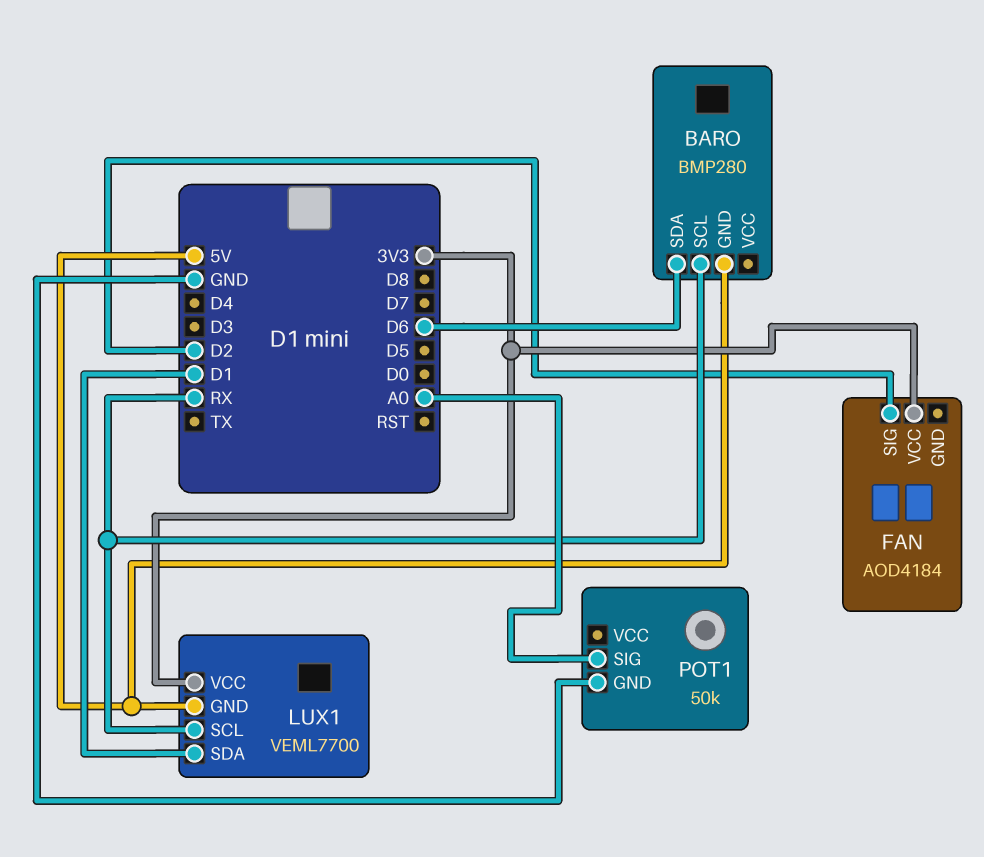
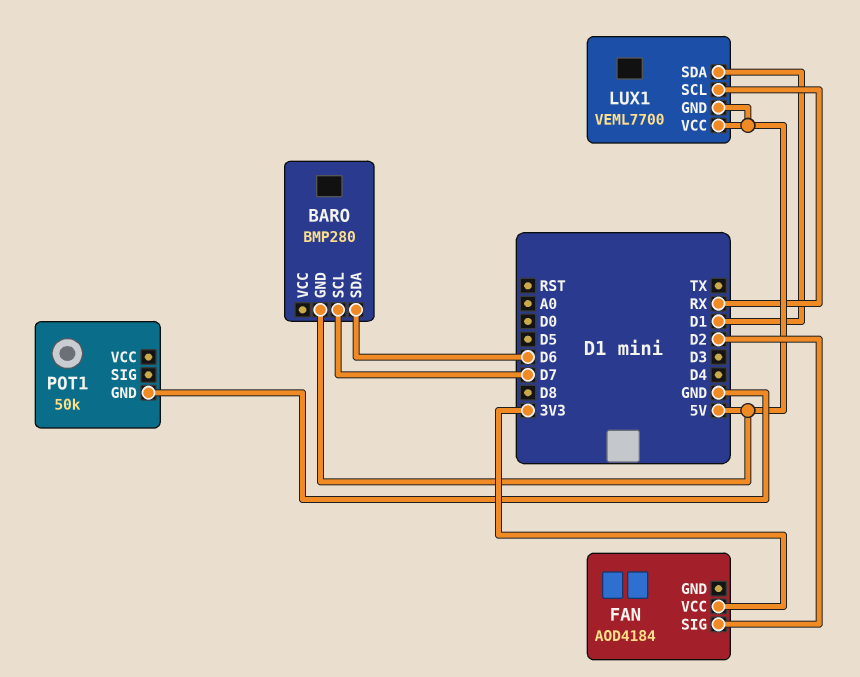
BARO pin SCL: RX -> D7
LUX1 pin VCC: 3V3 -> 5V
POT1 pin SIG: A0 -> none

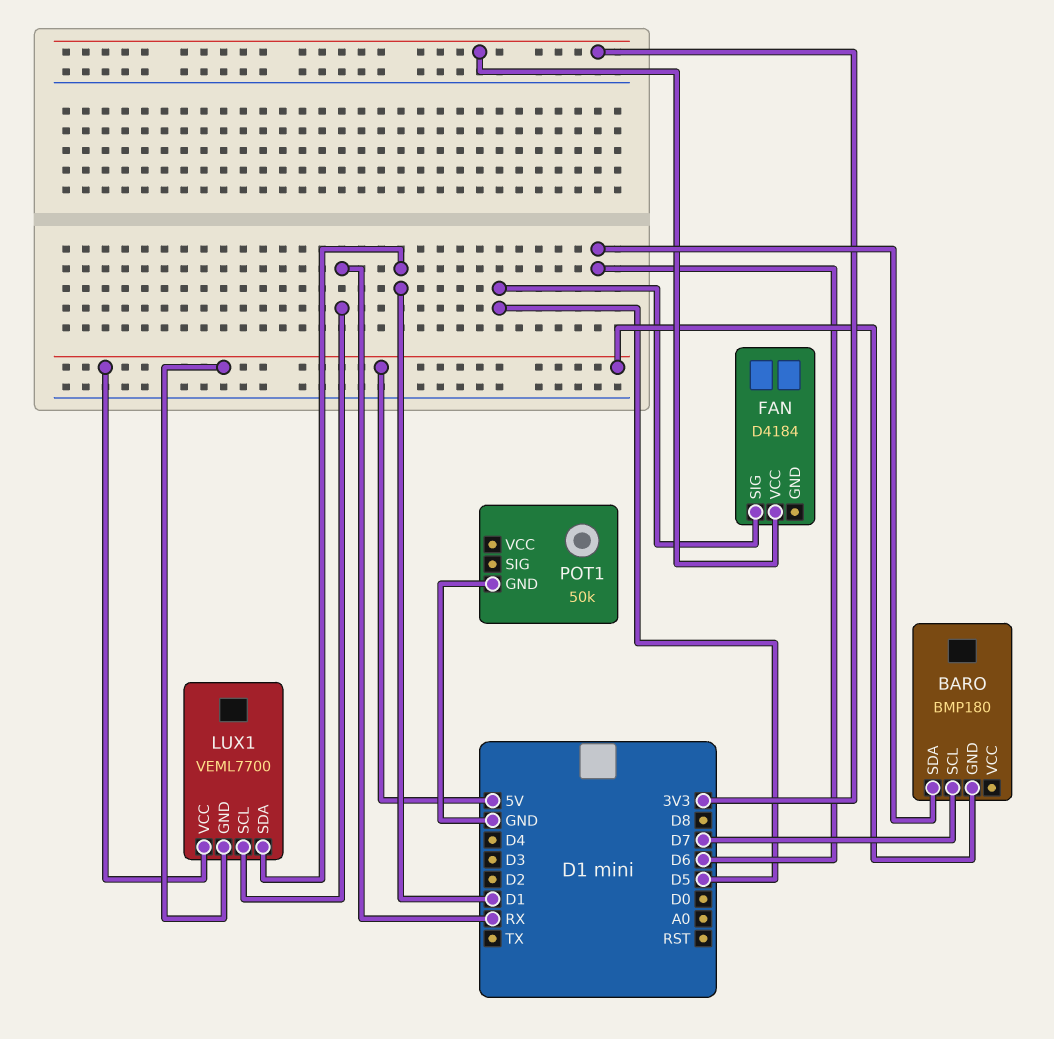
BARO: BMP280 -> BMP180
FAN: AOD4184 -> D4184
FAN pin SIG: D2 -> D5

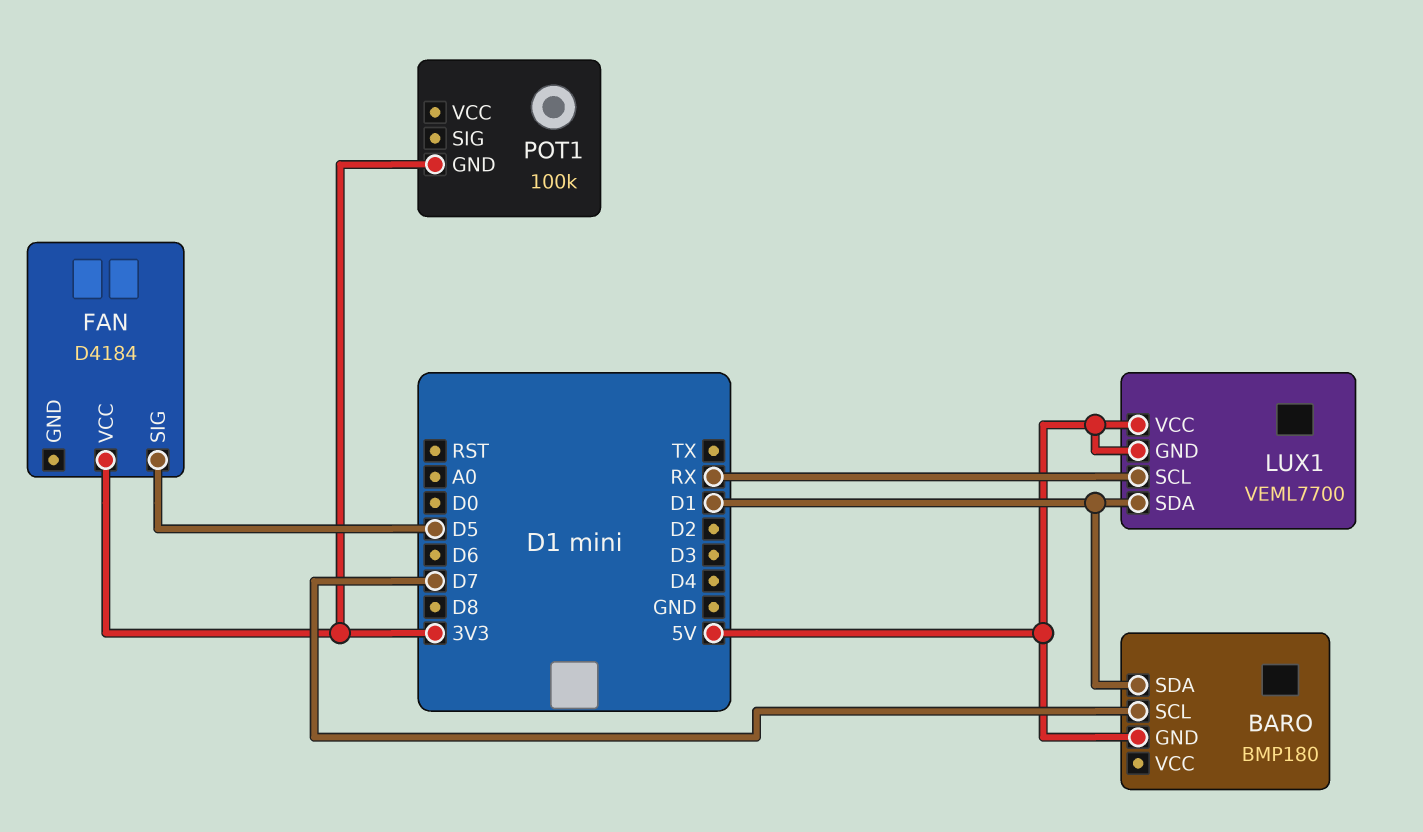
BARO pin SDA: D6 -> D1
POT1: 50k -> 100k
POT1 pin GND: GND -> 3V3

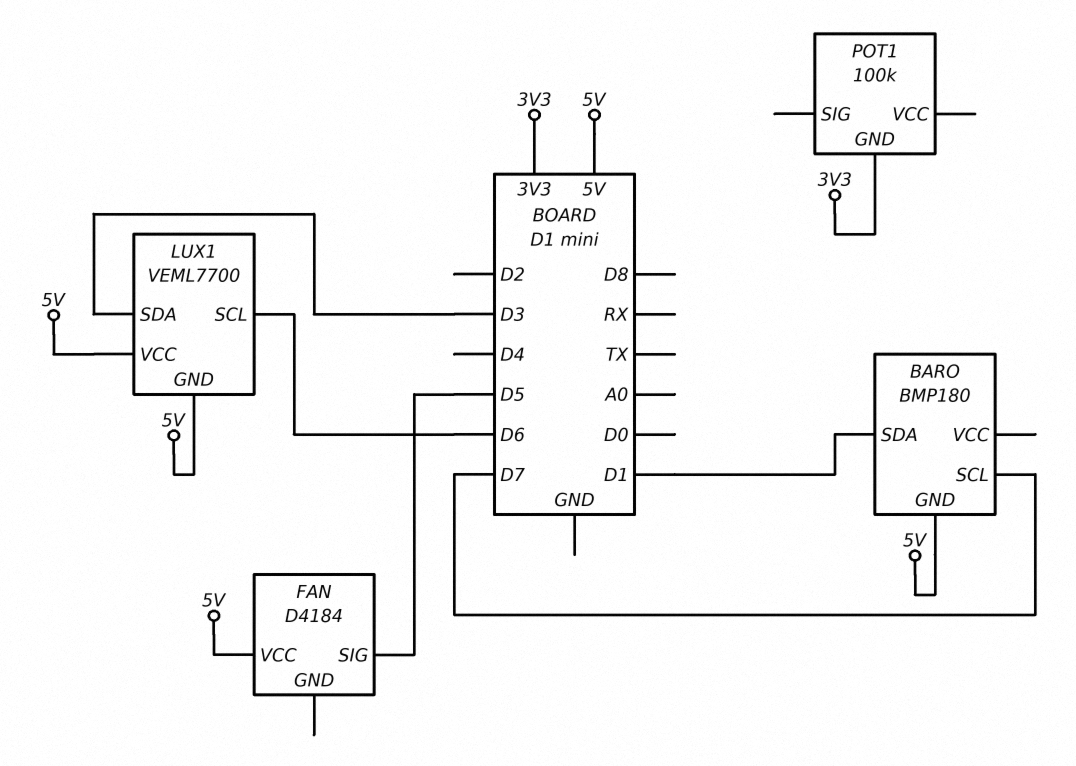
FAN pin VCC: 3V3 -> 5V
LUX1 pin SCL: RX -> D6
LUX1 pin SDA: D1 -> D3

